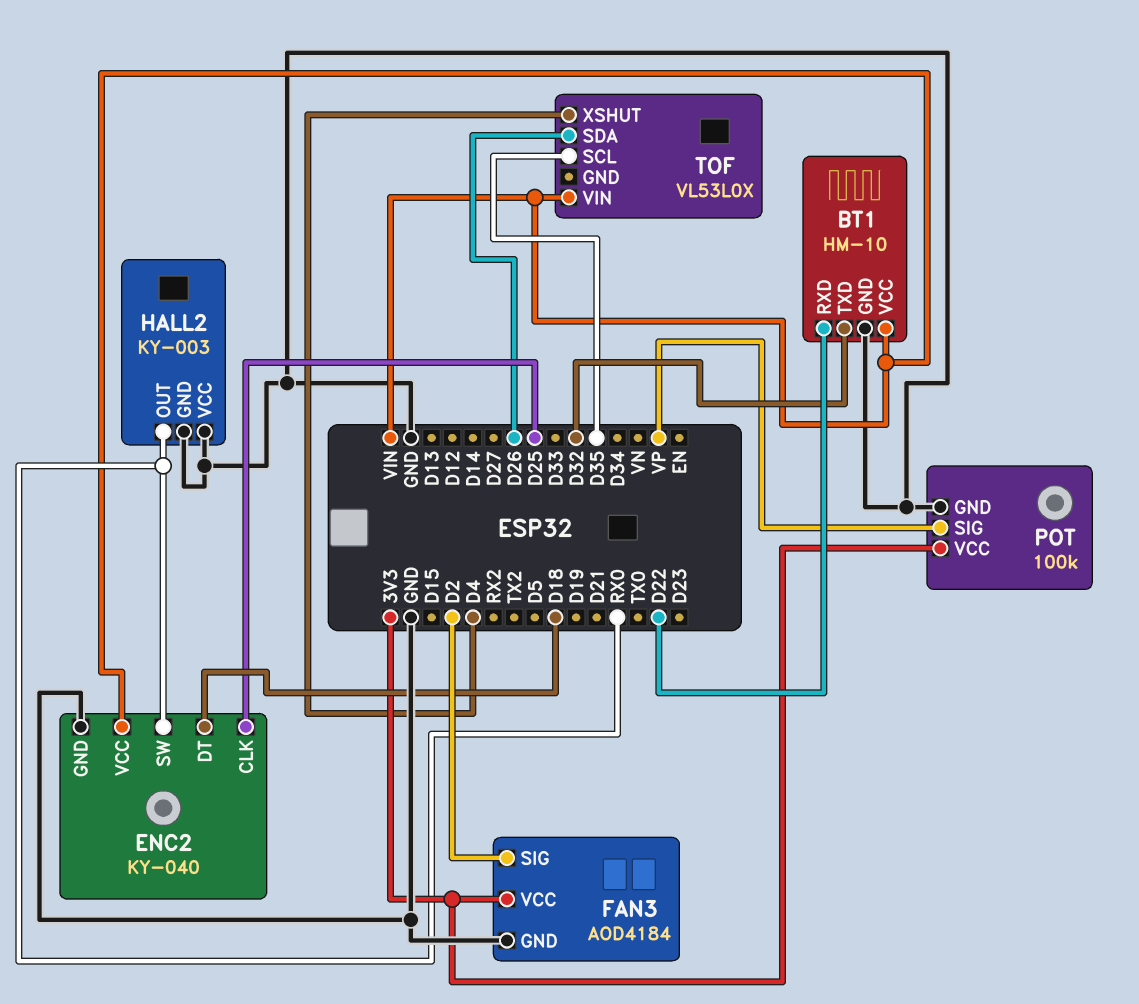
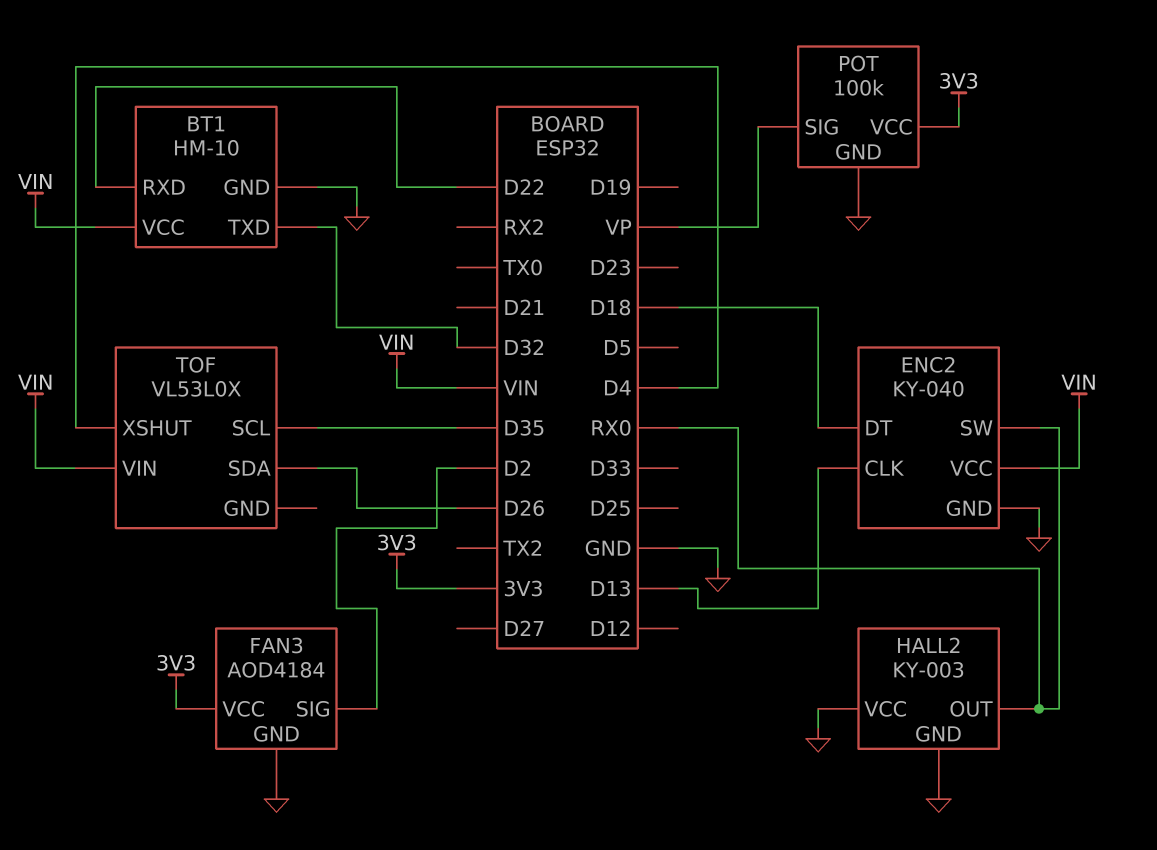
ENC2 pin CLK: D25 -> D13

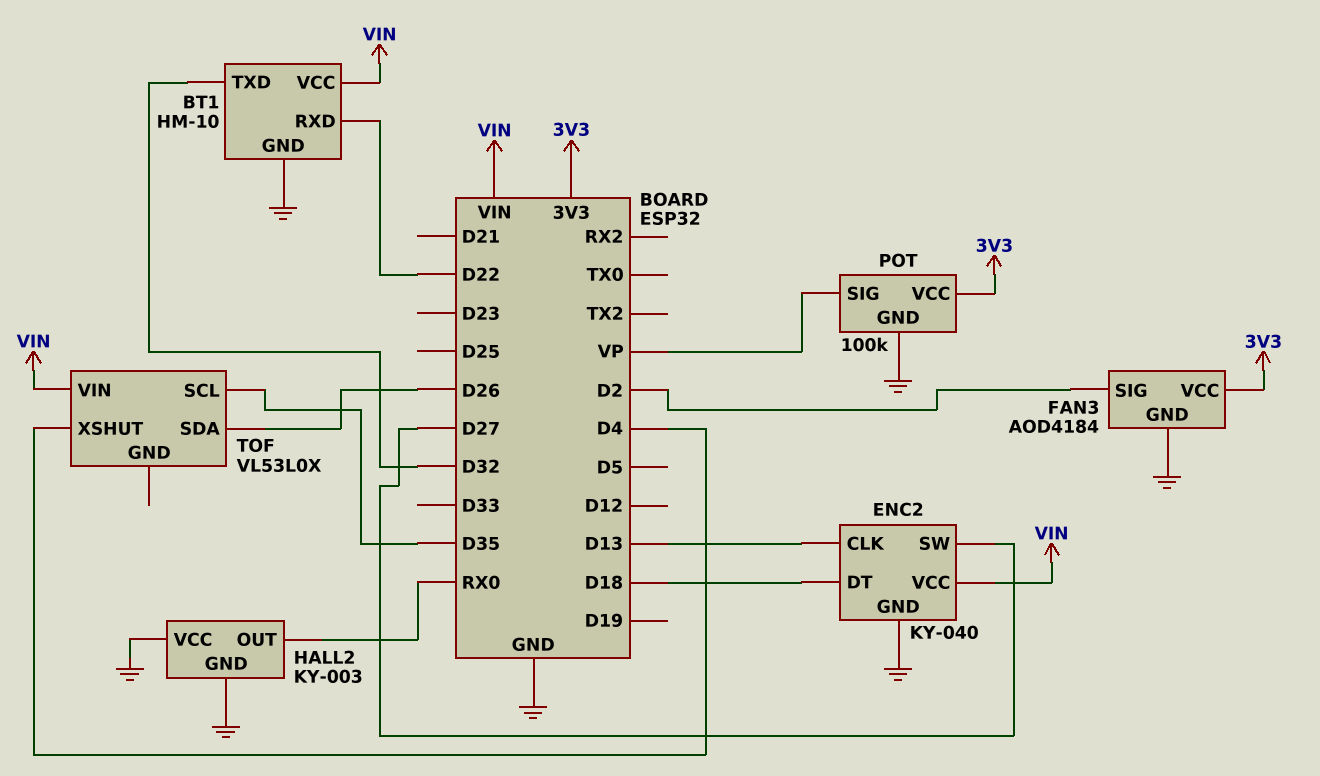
ENC2 pin SW: RX0 -> D27

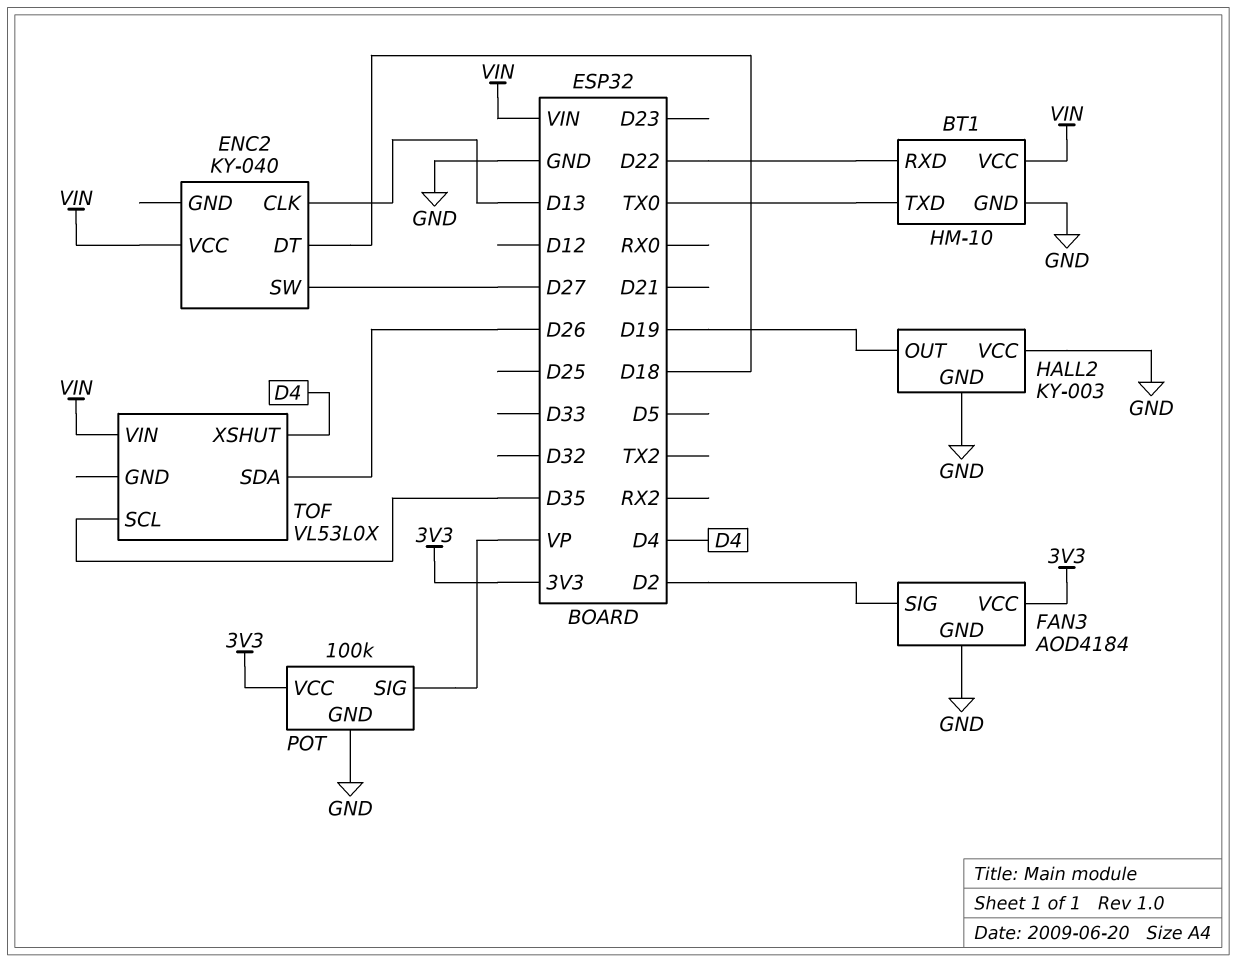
BT1 pin TXD: D32 -> TX0
ENC2 pin GND: GND -> none
HALL2 pin OUT: RX0 -> D19

